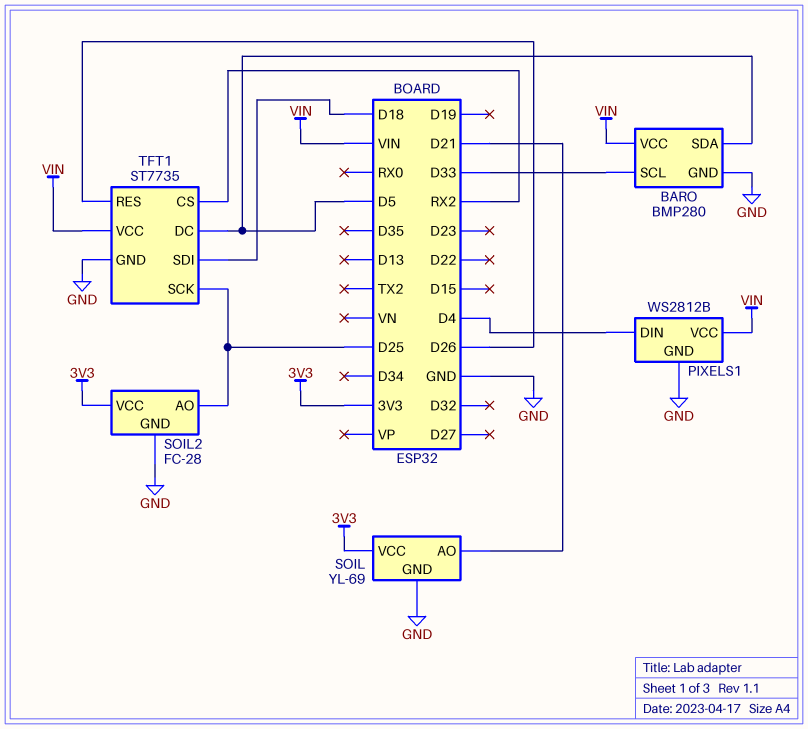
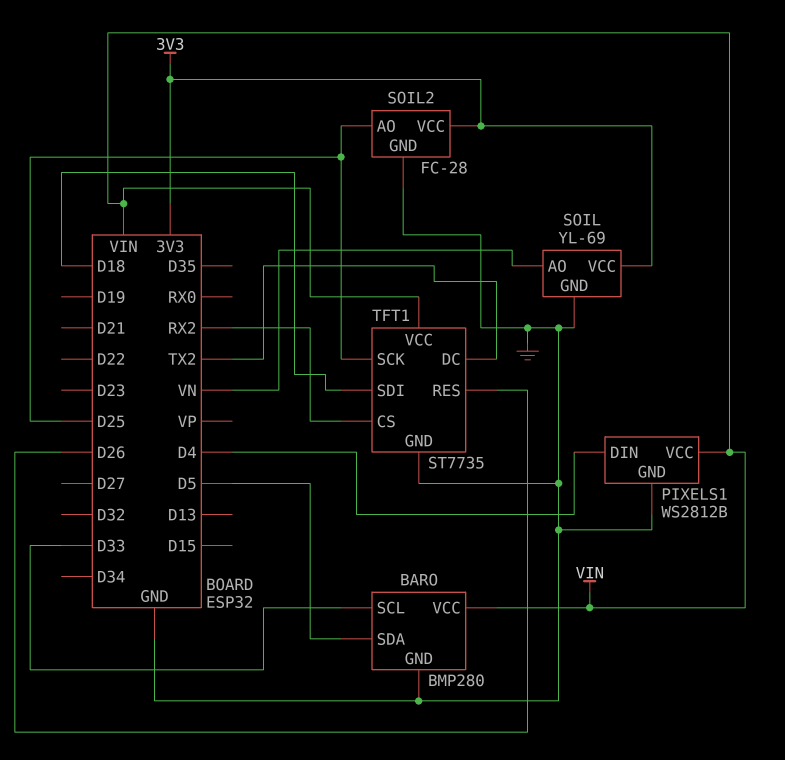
SOIL pin AO: D21 -> VN
TFT1 pin DC: D5 -> TX2

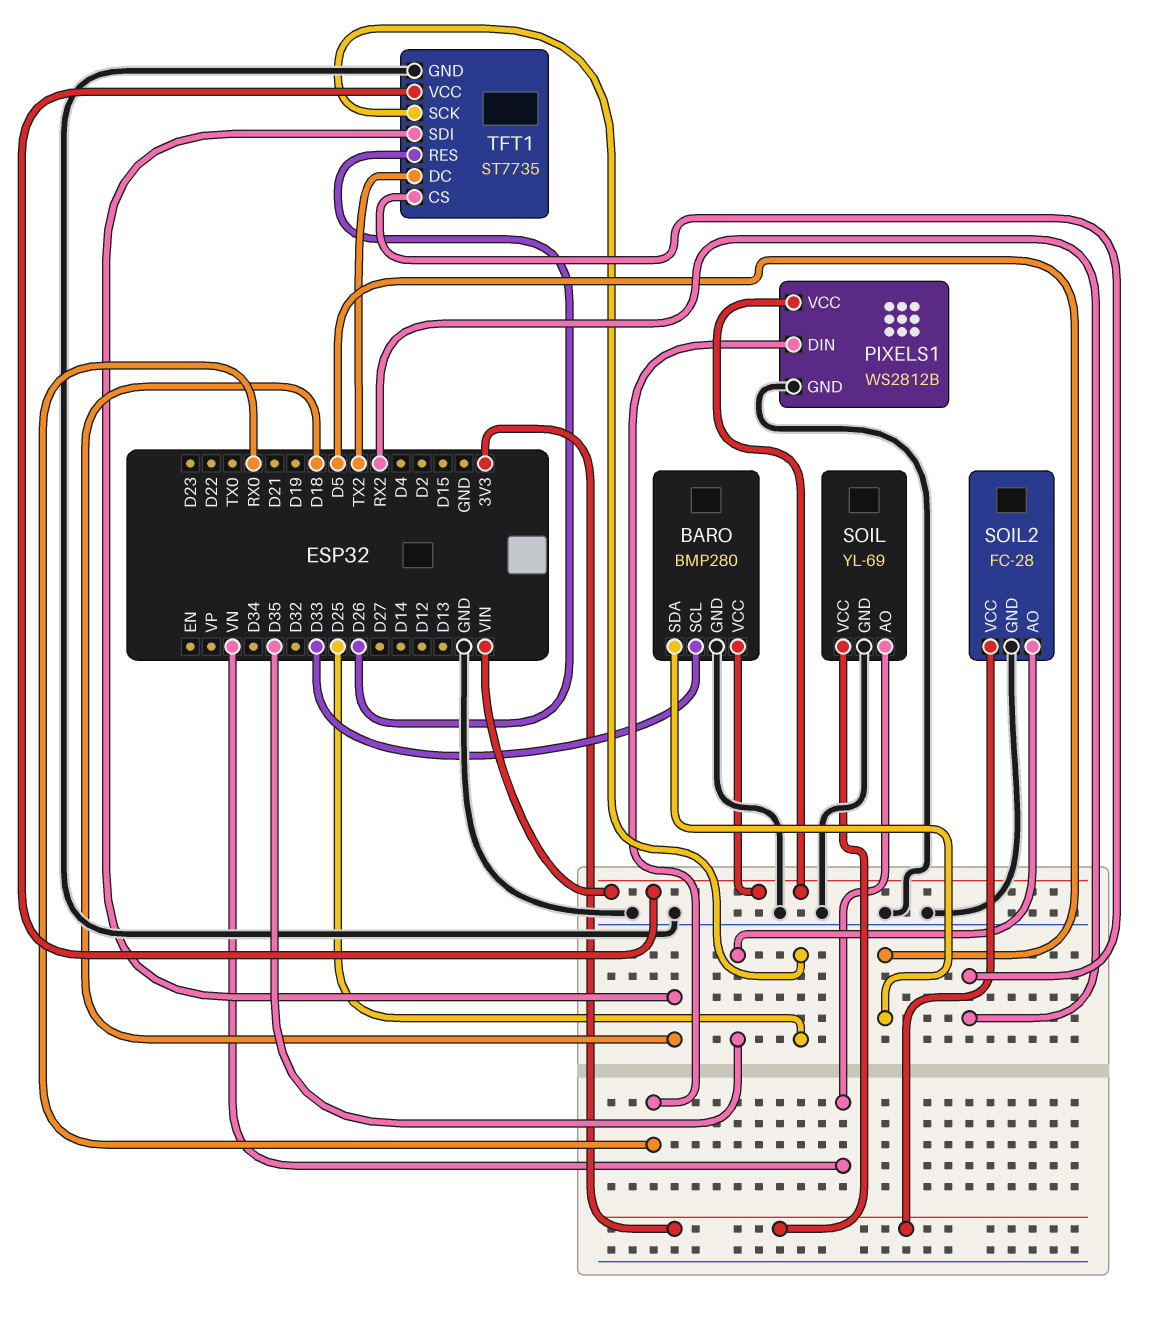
PIXELS1 pin DIN: D4 -> RX0
SOIL2 pin AO: D25 -> D35

